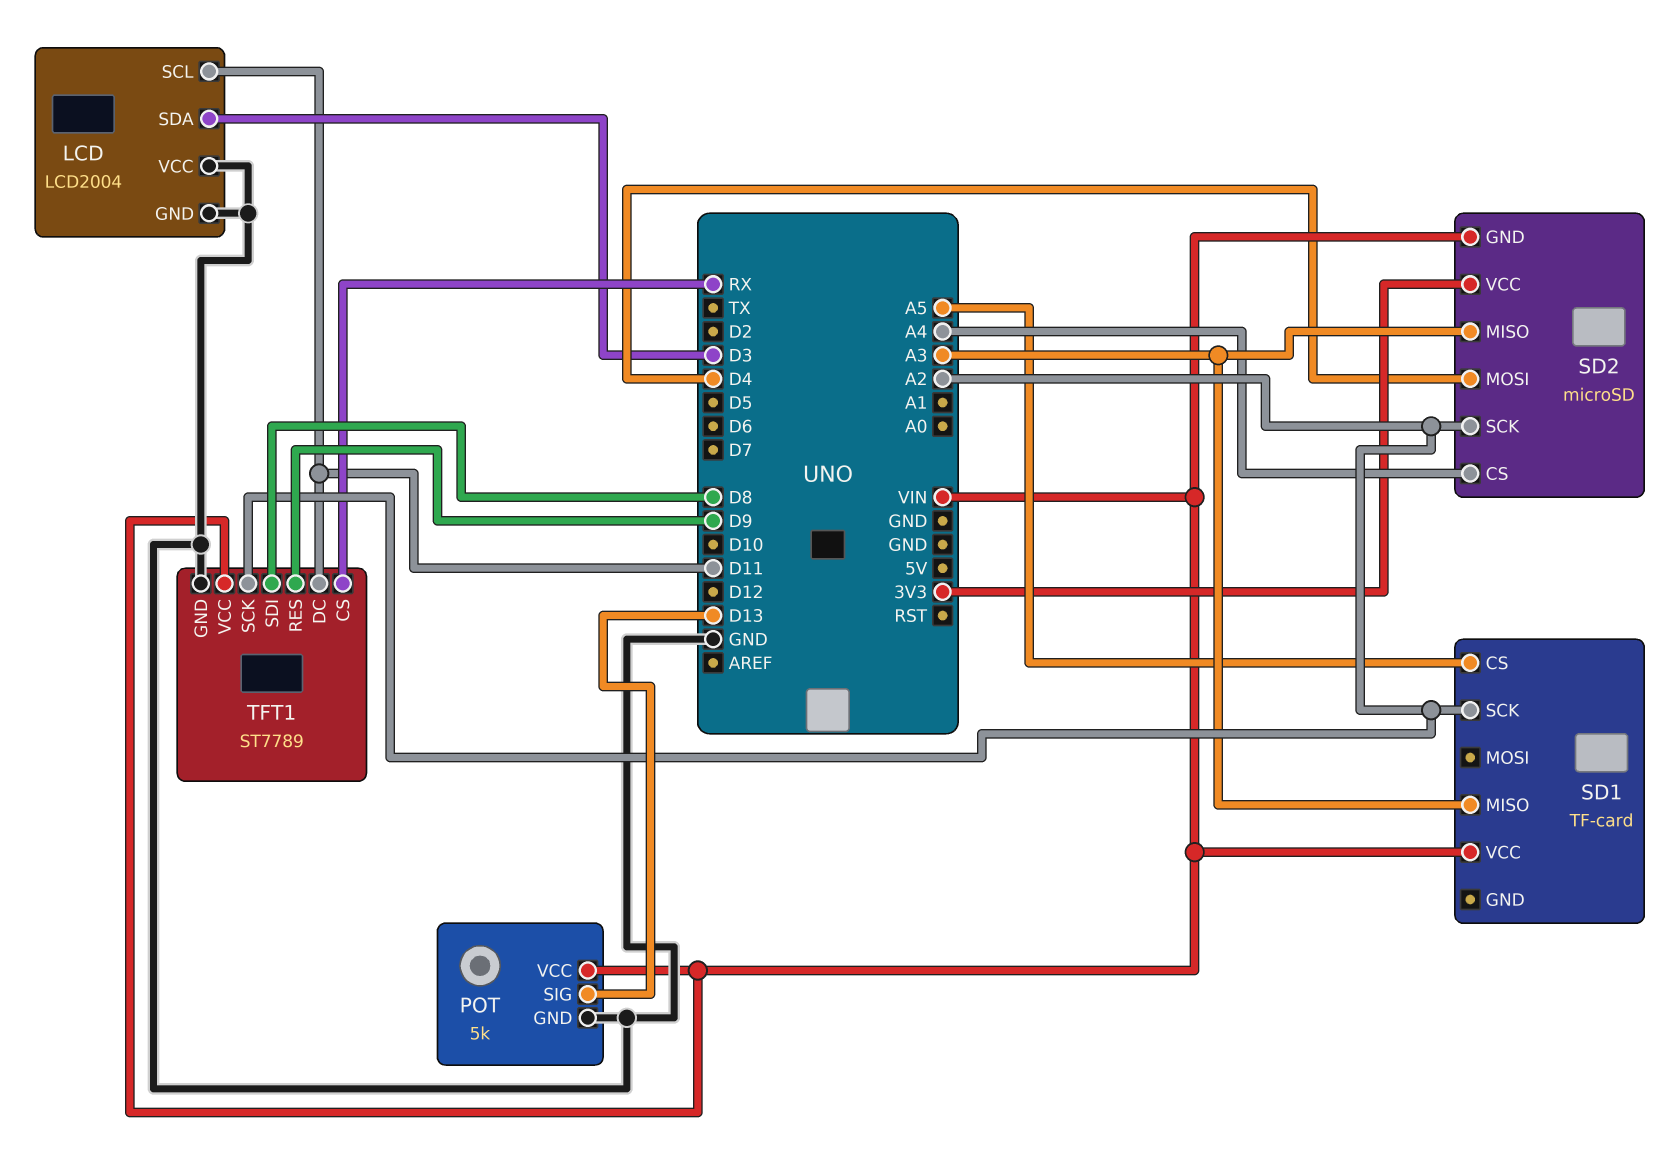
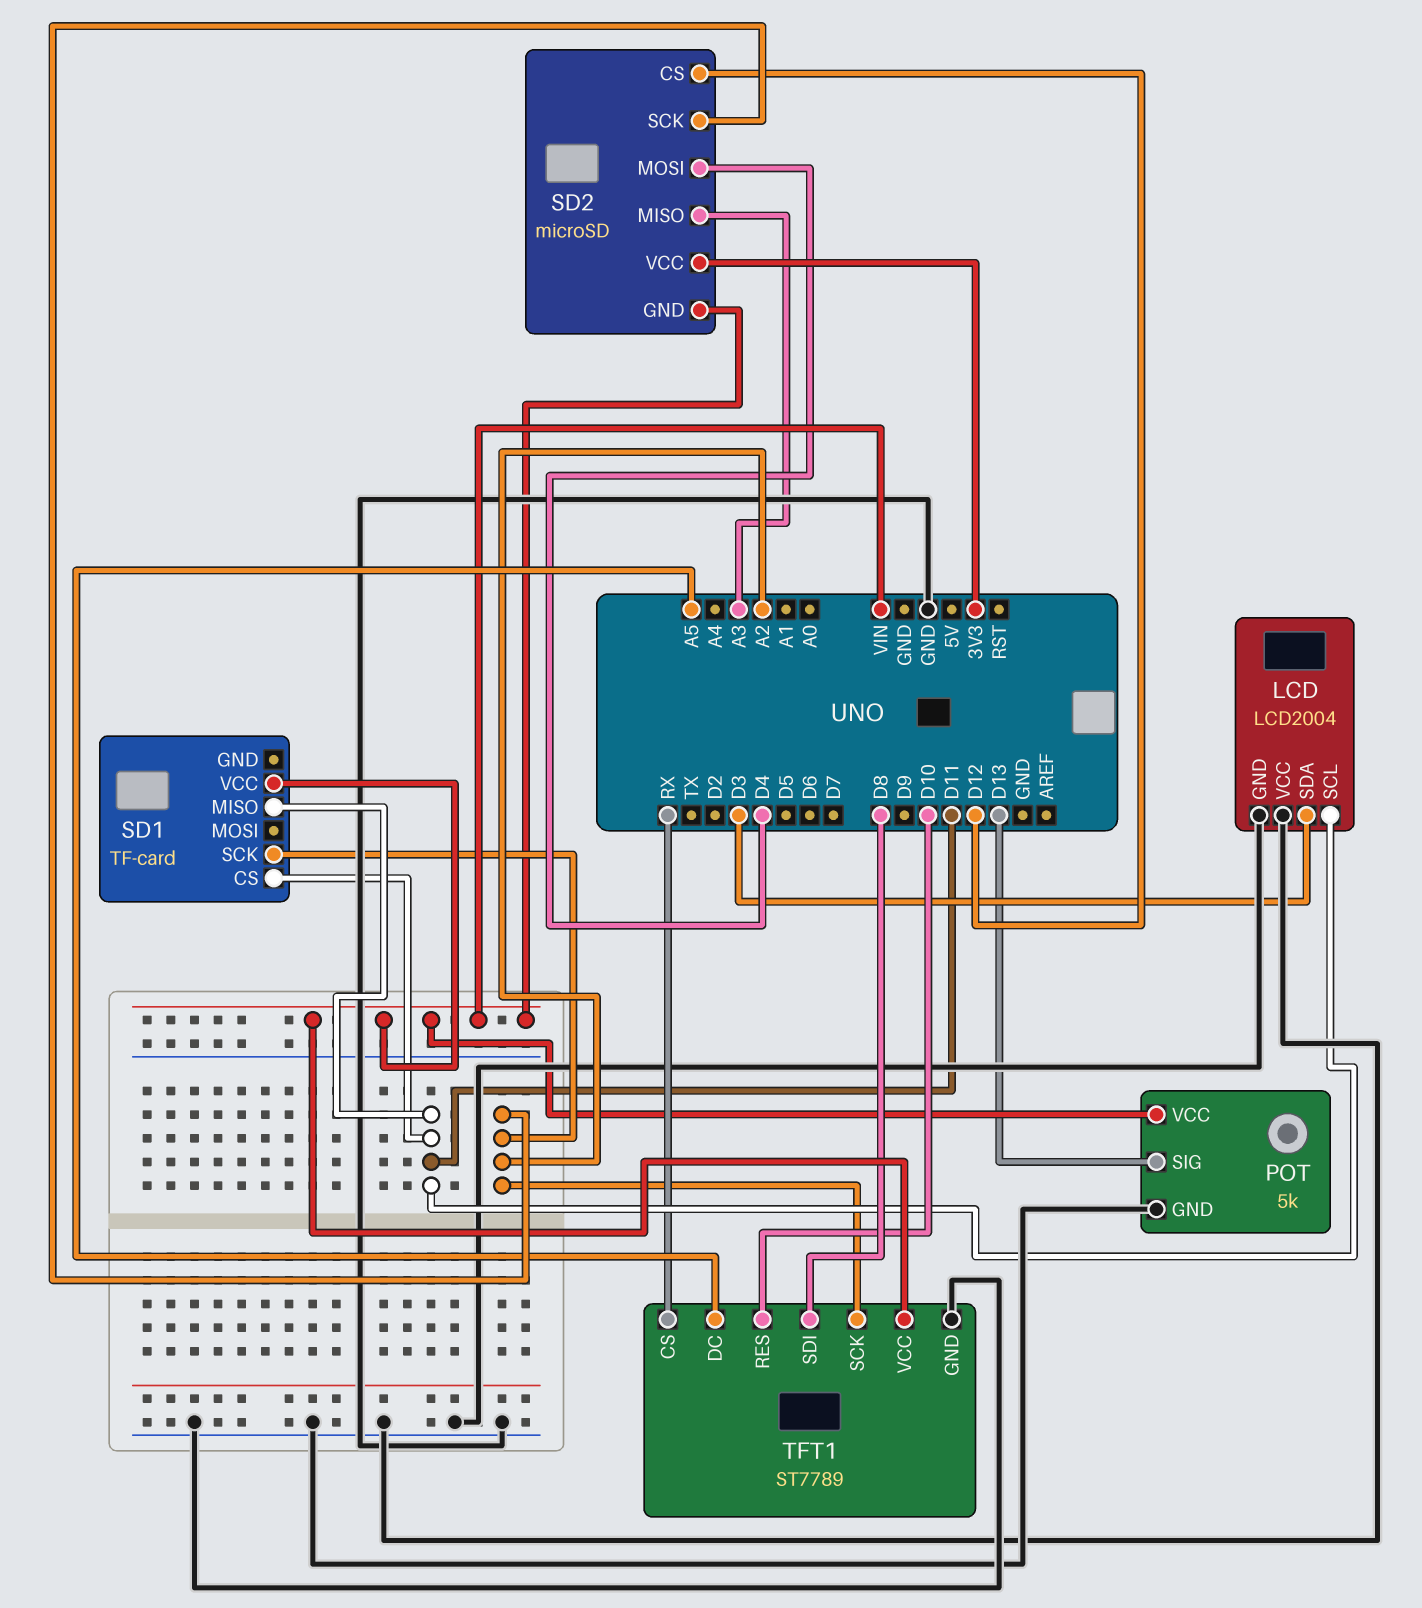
SD1 pin CS: A5 -> D11
SD1 pin MISO: A3 -> D11
SD2 pin CS: A4 -> D12
TFT1 pin DC: D11 -> A5
TFT1 pin RES: D9 -> D10

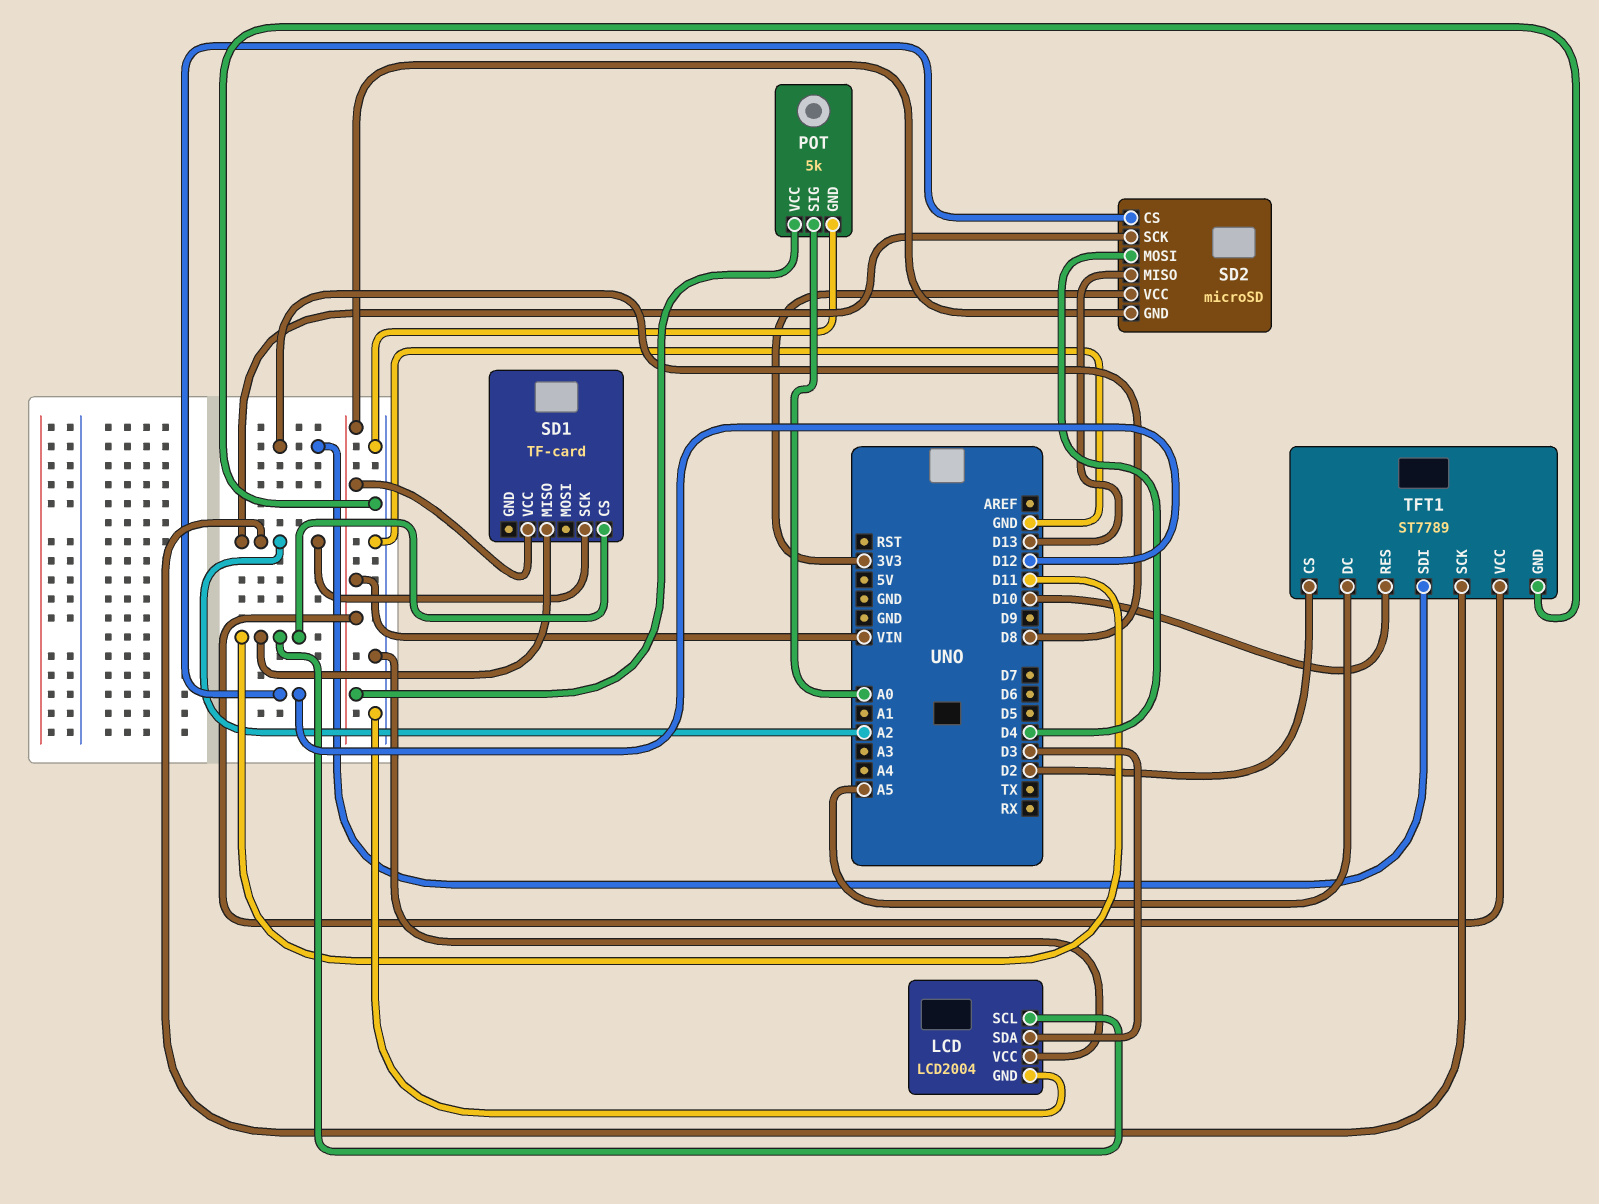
POT pin SIG: D13 -> A0
SD2 pin MISO: A3 -> D13
TFT1 pin CS: RX -> D2

